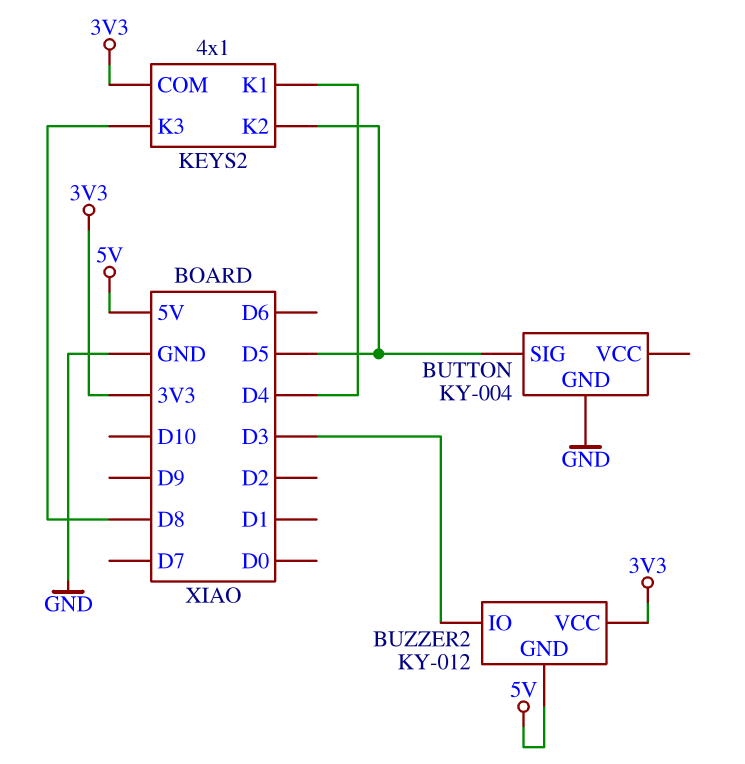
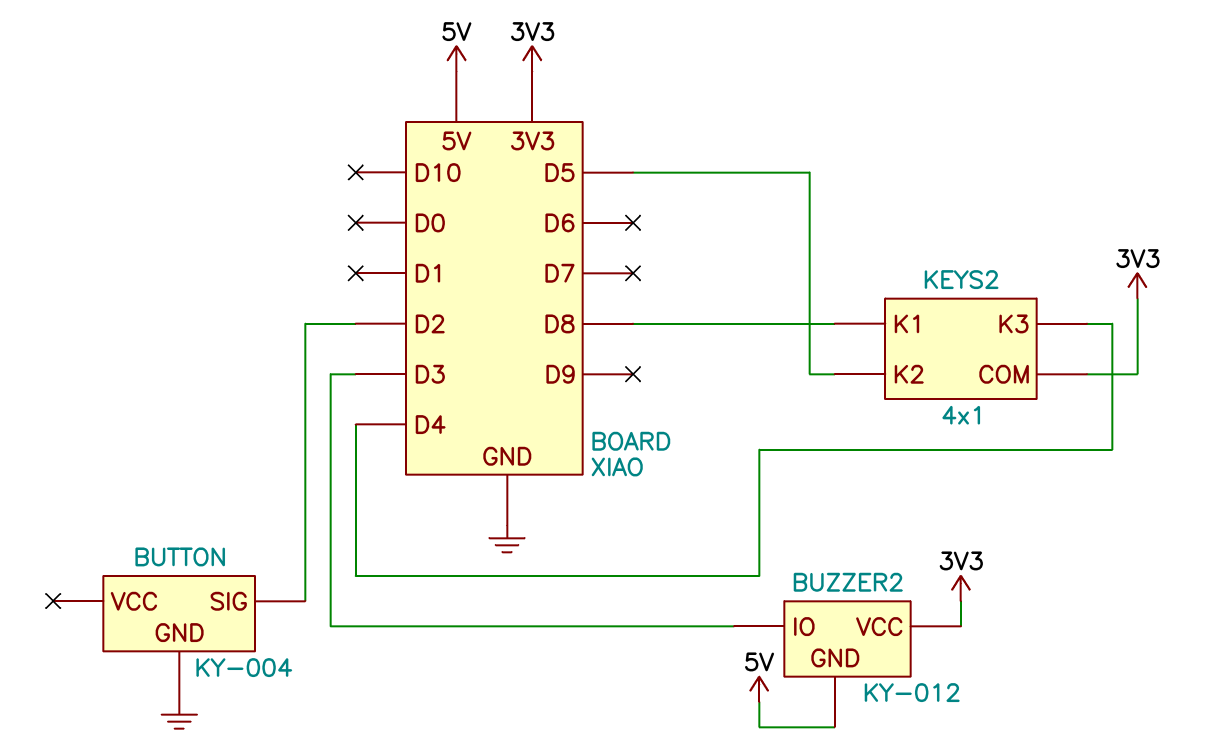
BUTTON pin SIG: D5 -> D2
KEYS2 pin K1: D4 -> D8
KEYS2 pin K3: D8 -> D4

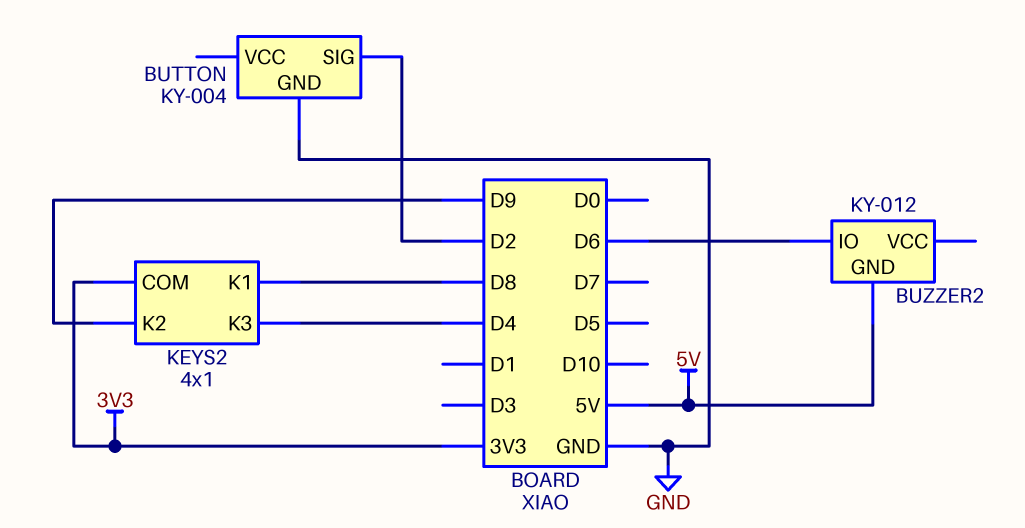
BUZZER2 pin IO: D3 -> D6
BUZZER2 pin VCC: 3V3 -> none
KEYS2 pin K2: D5 -> D9

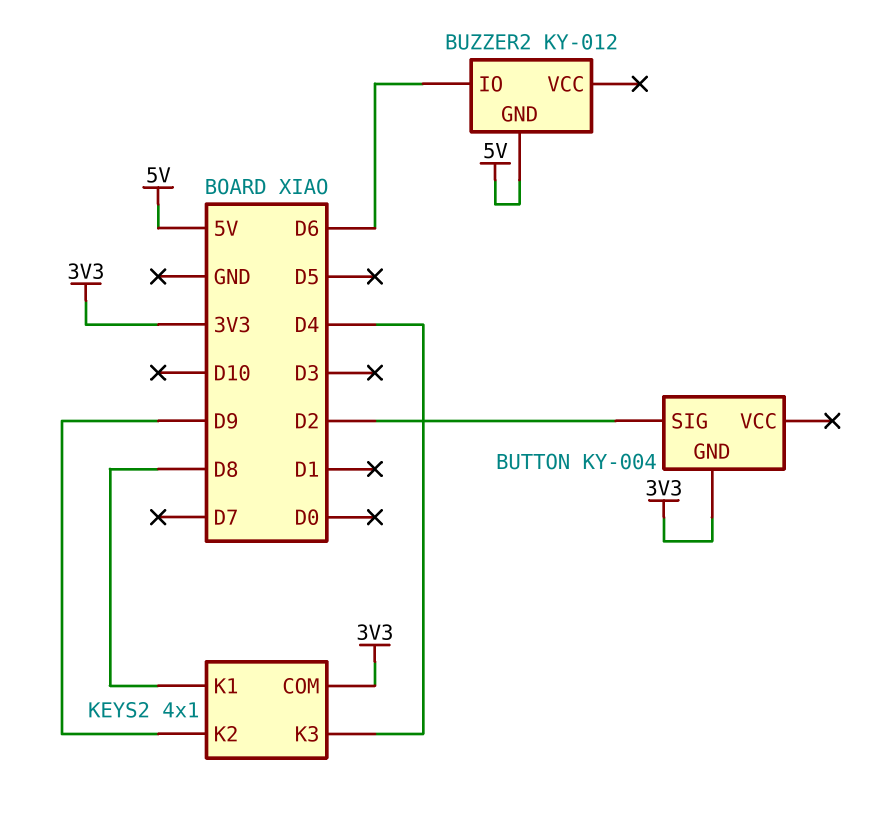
BUTTON pin GND: GND -> 3V3

